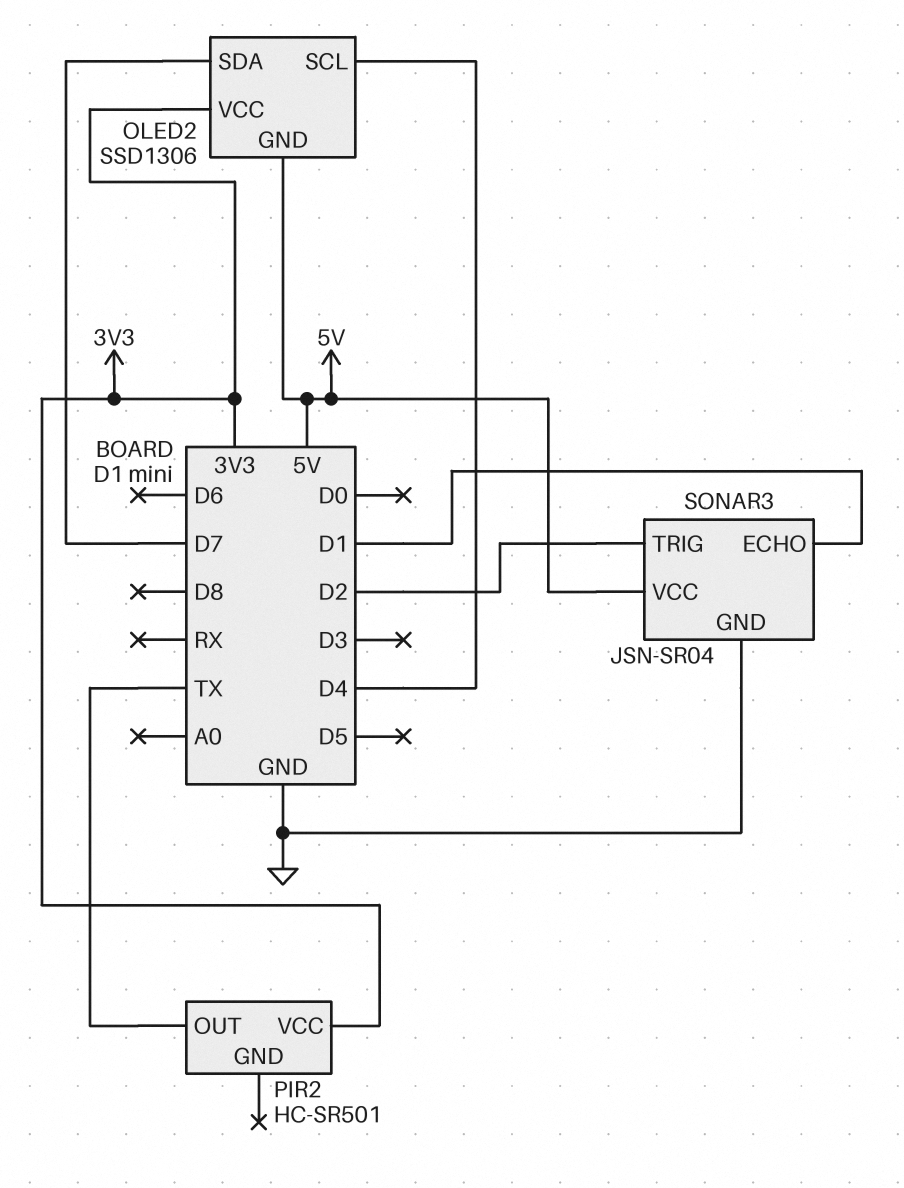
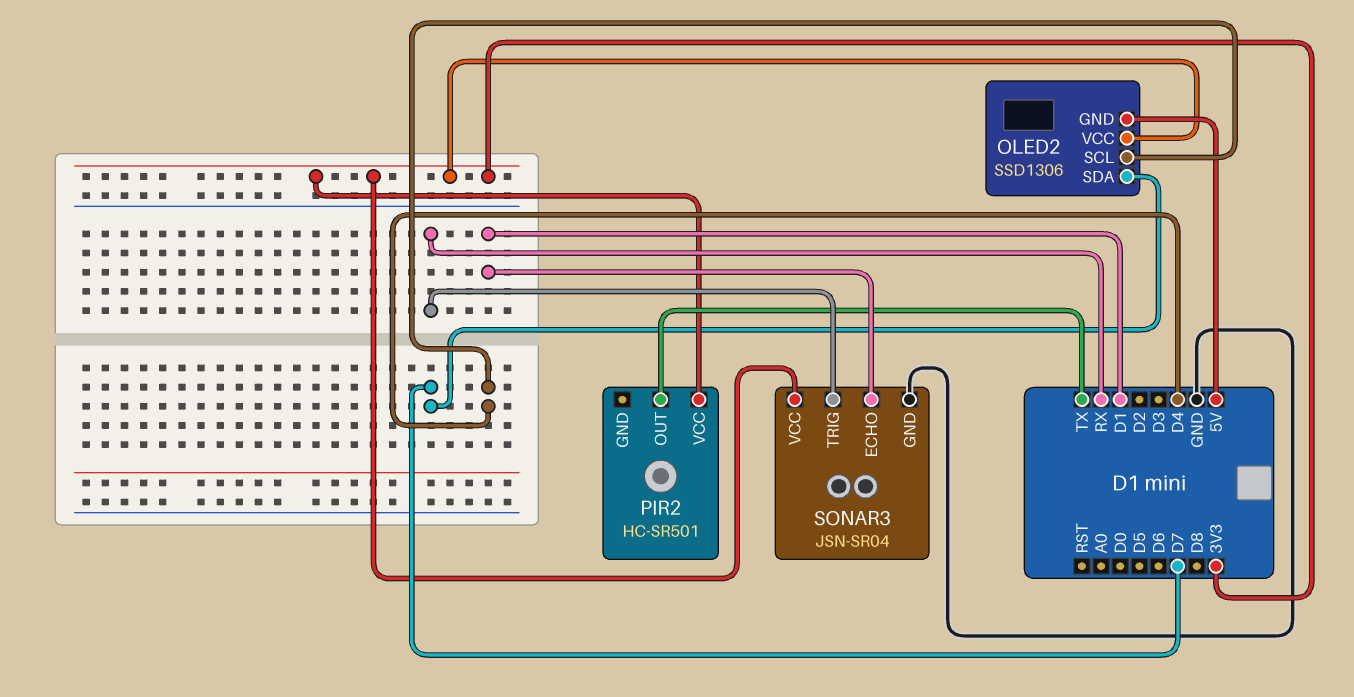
SONAR3 pin TRIG: D2 -> RX
SONAR3 pin VCC: 5V -> 3V3

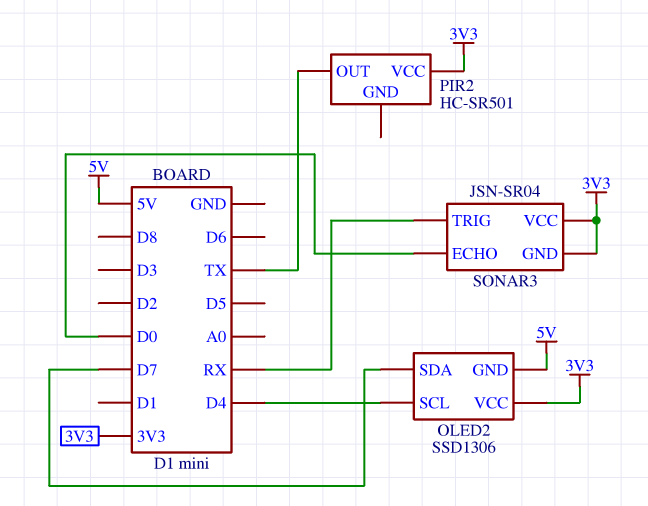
SONAR3 pin ECHO: D1 -> D0
SONAR3 pin GND: GND -> 3V3

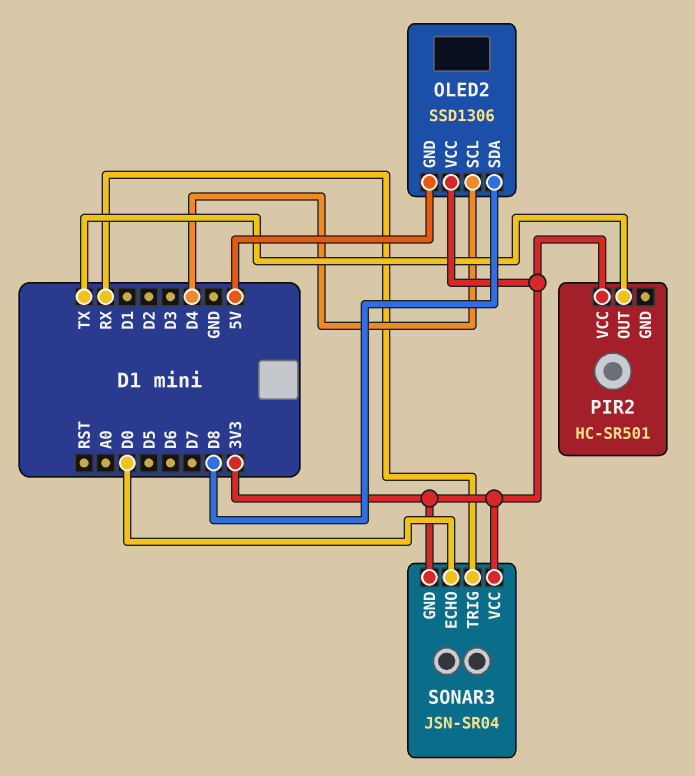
OLED2 pin SDA: D7 -> D8

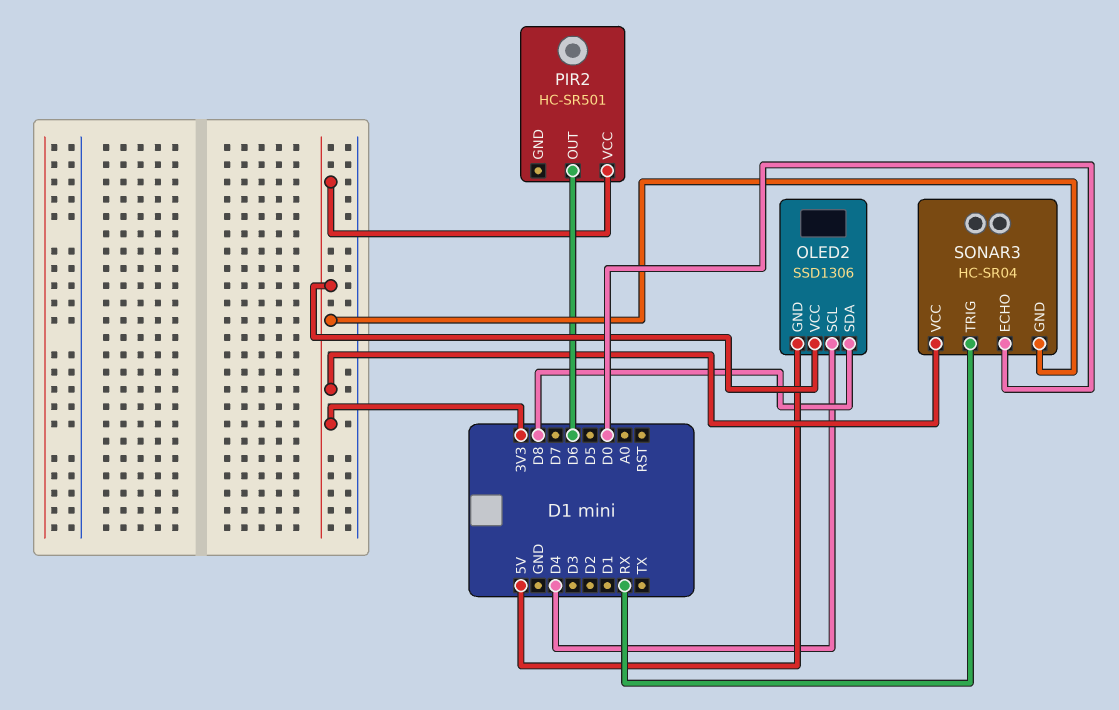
PIR2 pin OUT: TX -> D6
SONAR3: JSN-SR04 -> HC-SR04

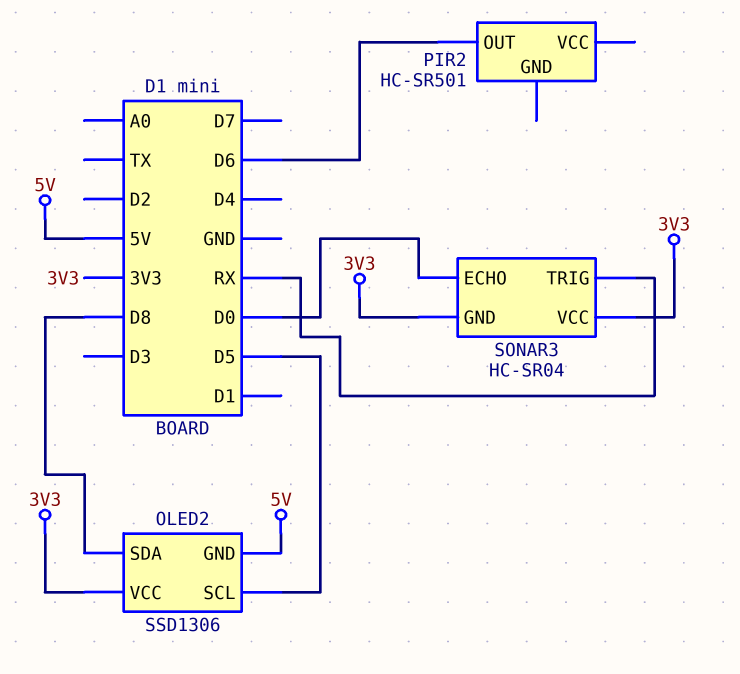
OLED2 pin SCL: D4 -> D5
PIR2 pin VCC: 3V3 -> none

